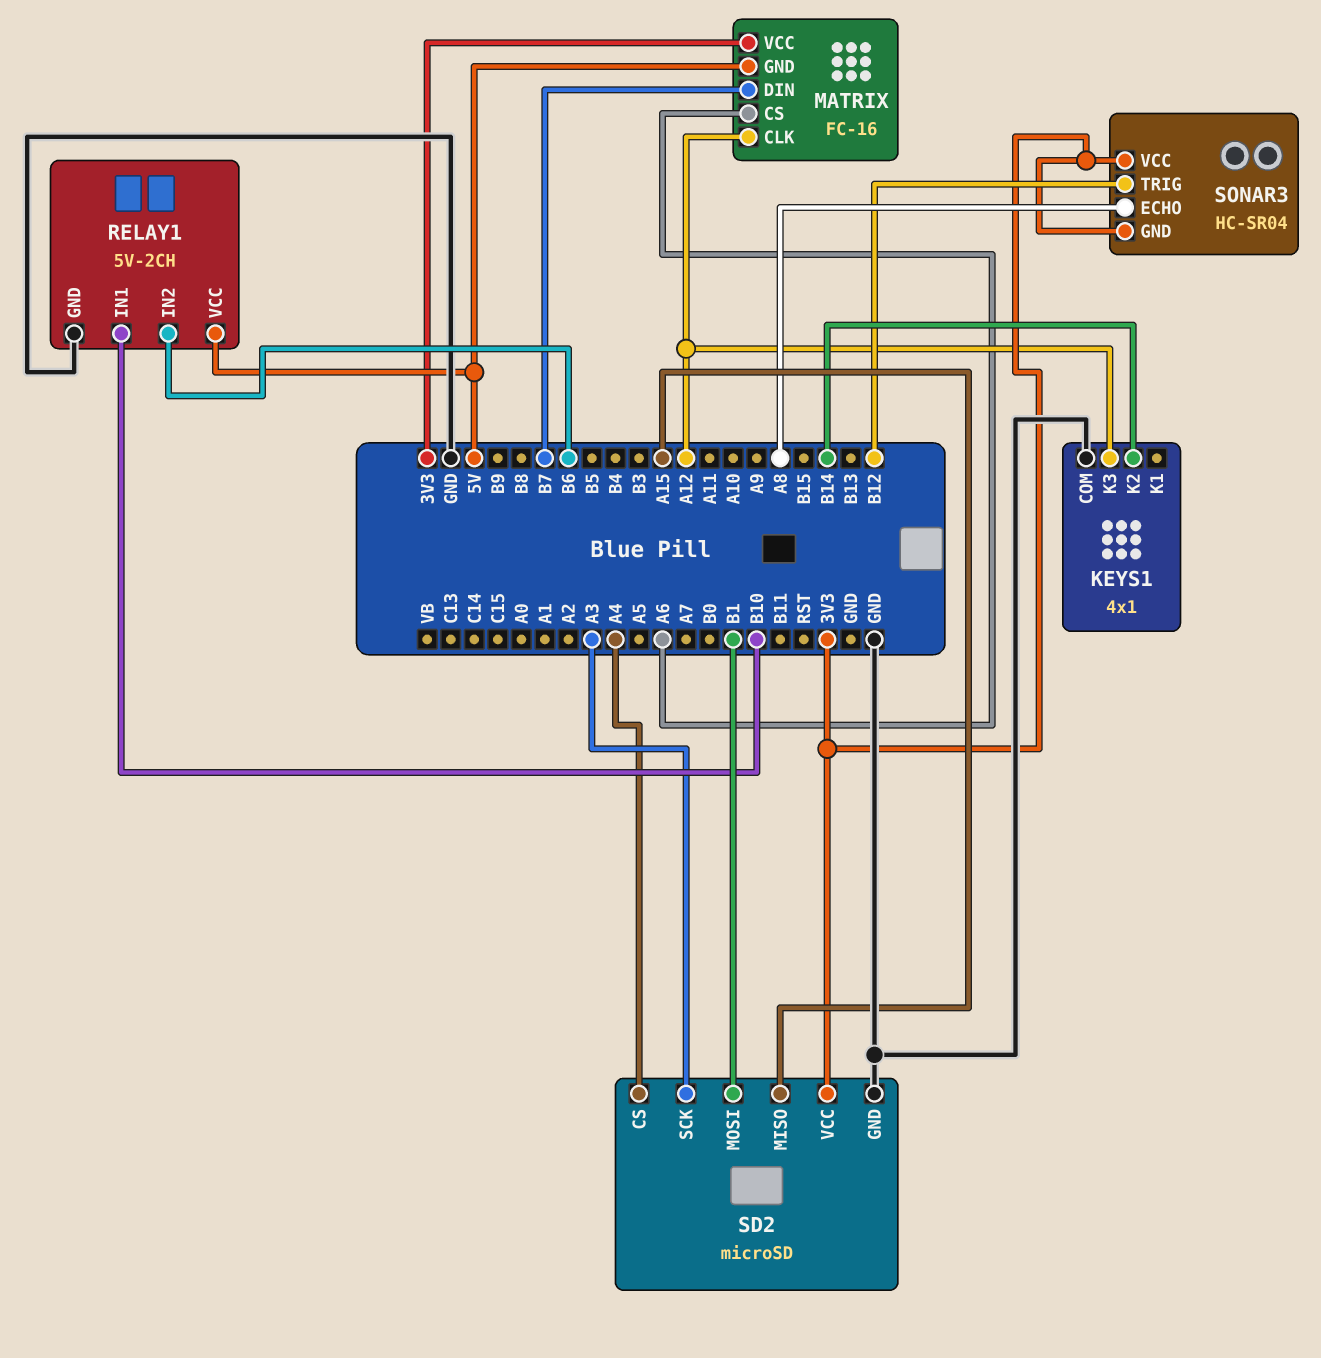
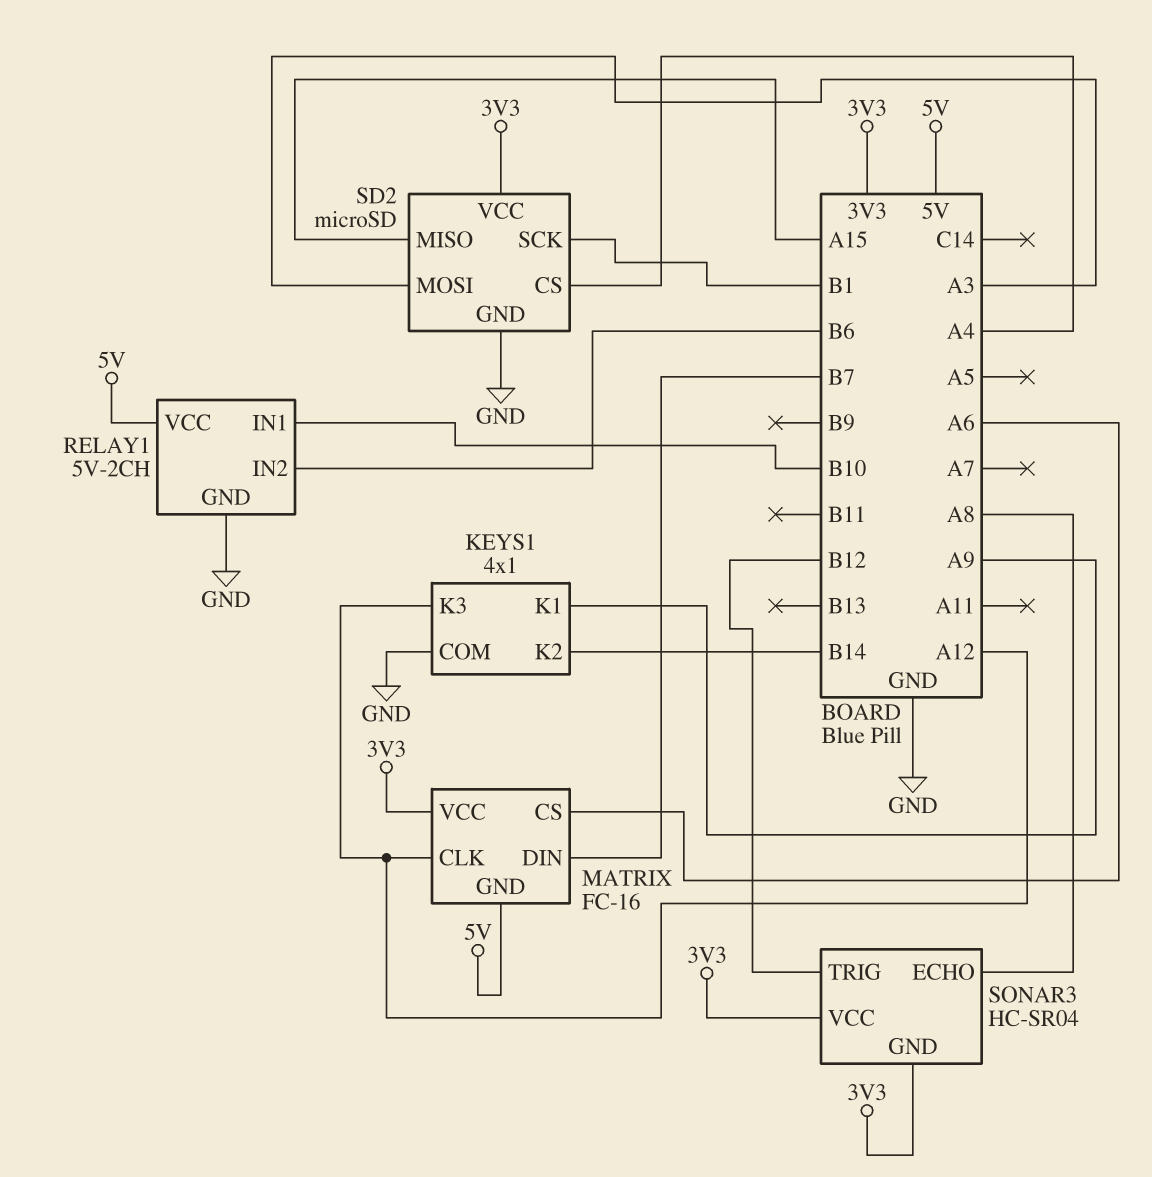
KEYS1 pin K1: none -> A9
SD2 pin MOSI: B1 -> A3
SD2 pin SCK: A3 -> B1

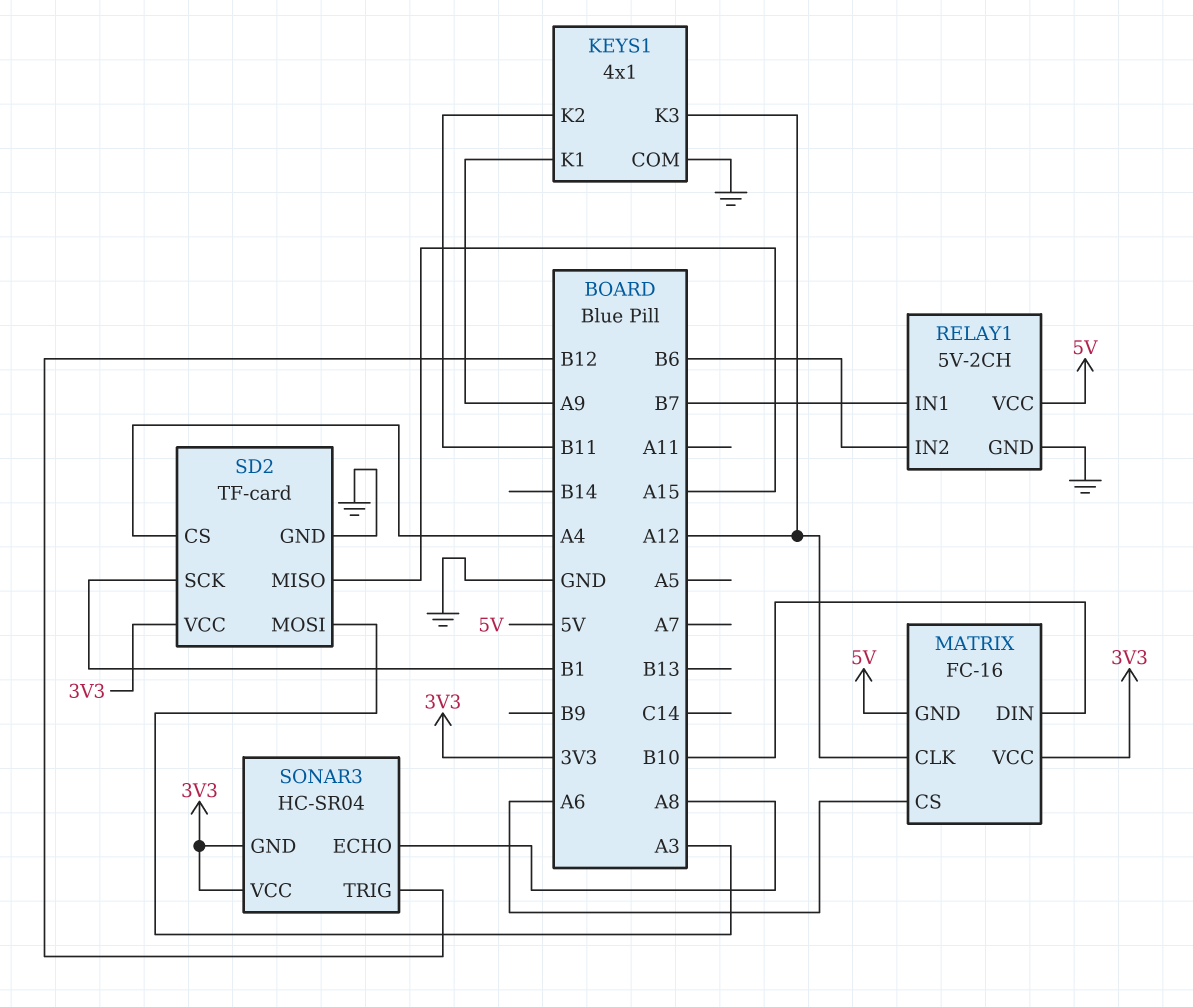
KEYS1 pin K2: B14 -> B11
MATRIX pin DIN: B7 -> B10
RELAY1 pin IN1: B10 -> B7
SD2: microSD -> TF-card

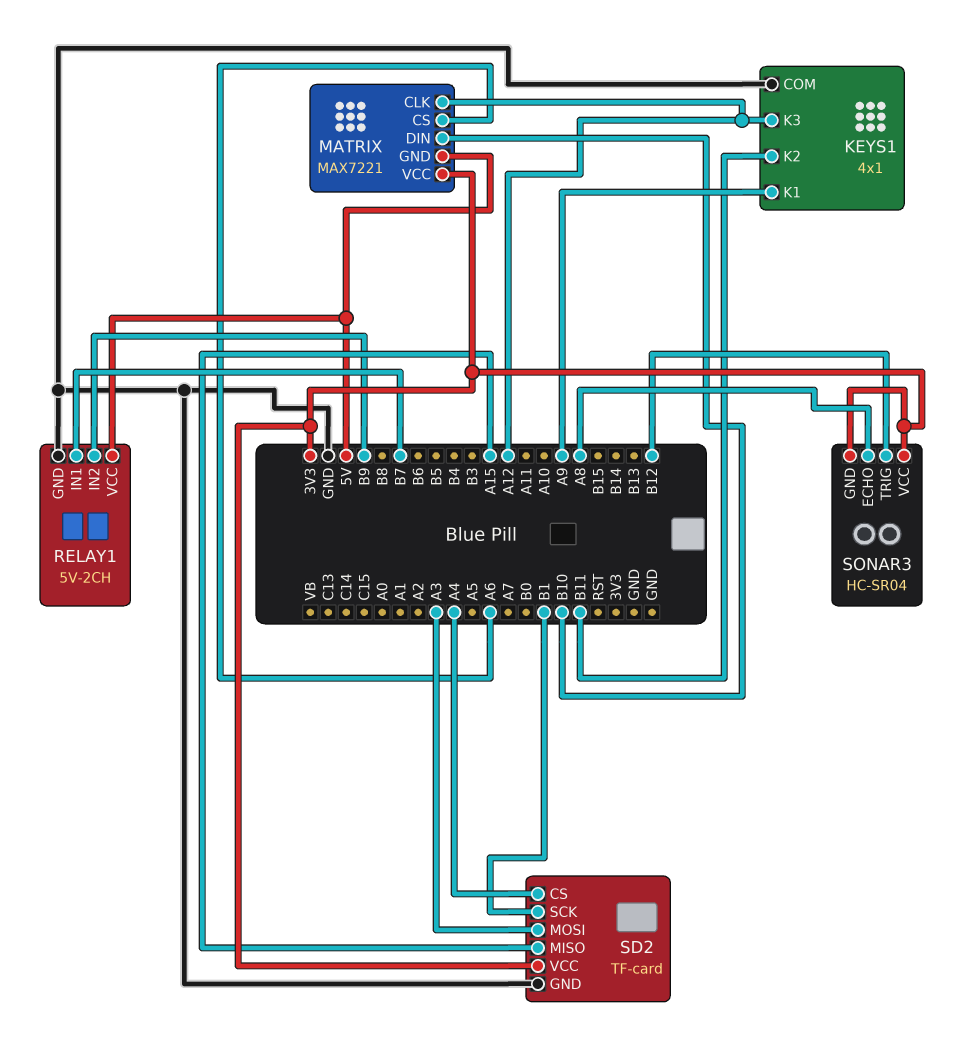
MATRIX: FC-16 -> MAX7221
RELAY1 pin IN2: B6 -> B9

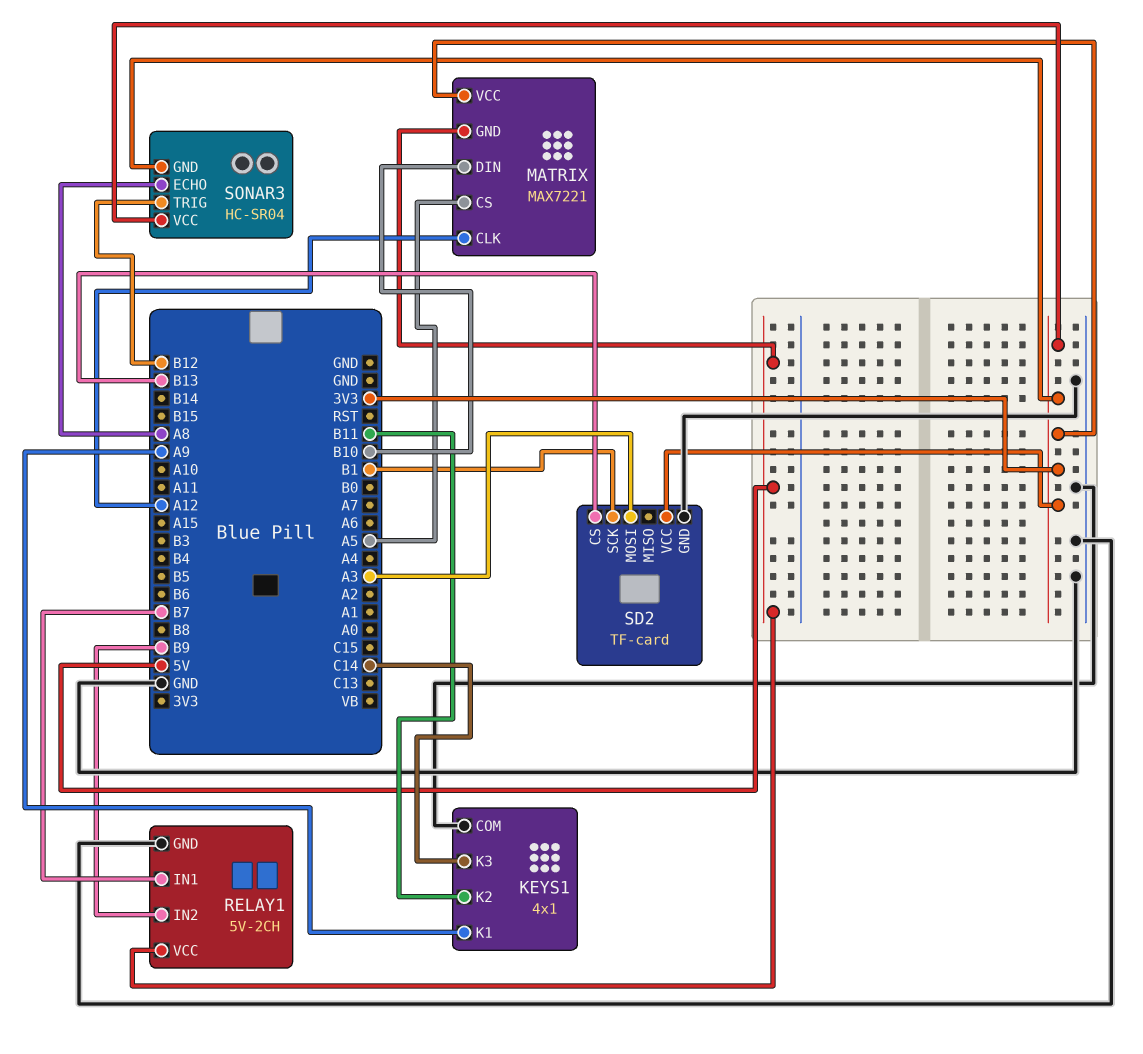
KEYS1 pin K3: A12 -> C14
MATRIX pin CS: A6 -> A5
SD2 pin CS: A4 -> B13
SD2 pin MISO: A15 -> none

